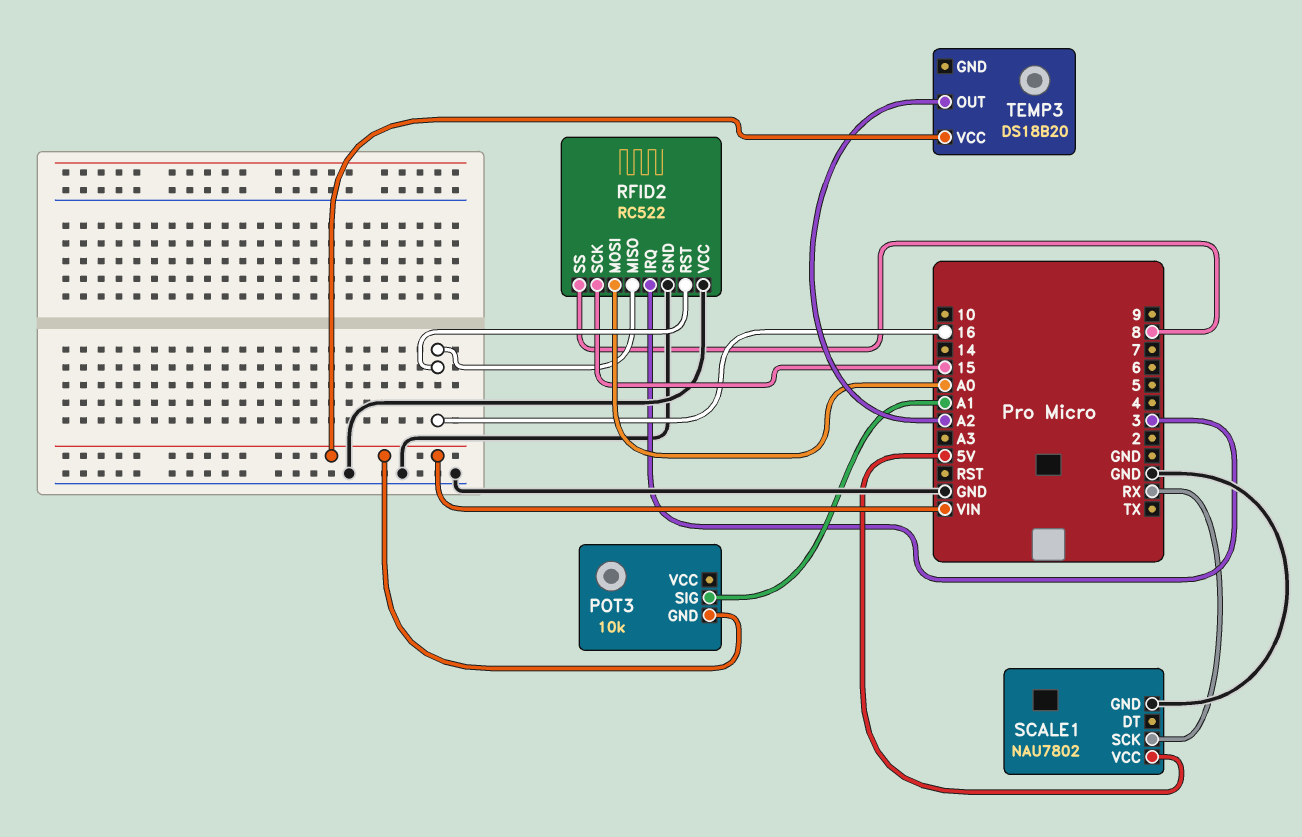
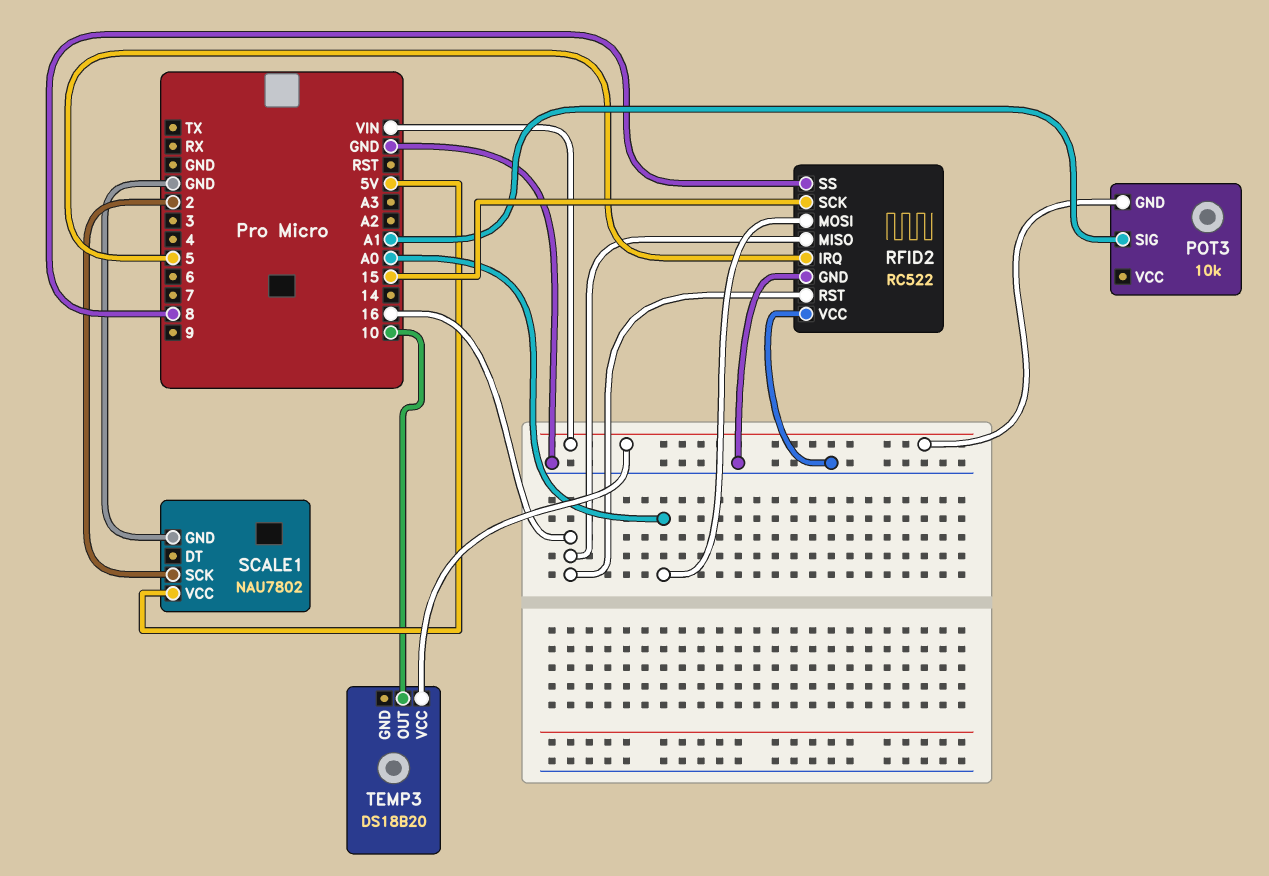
RFID2 pin IRQ: 3 -> 5
SCALE1 pin SCK: RX -> 2
TEMP3 pin OUT: A2 -> 10

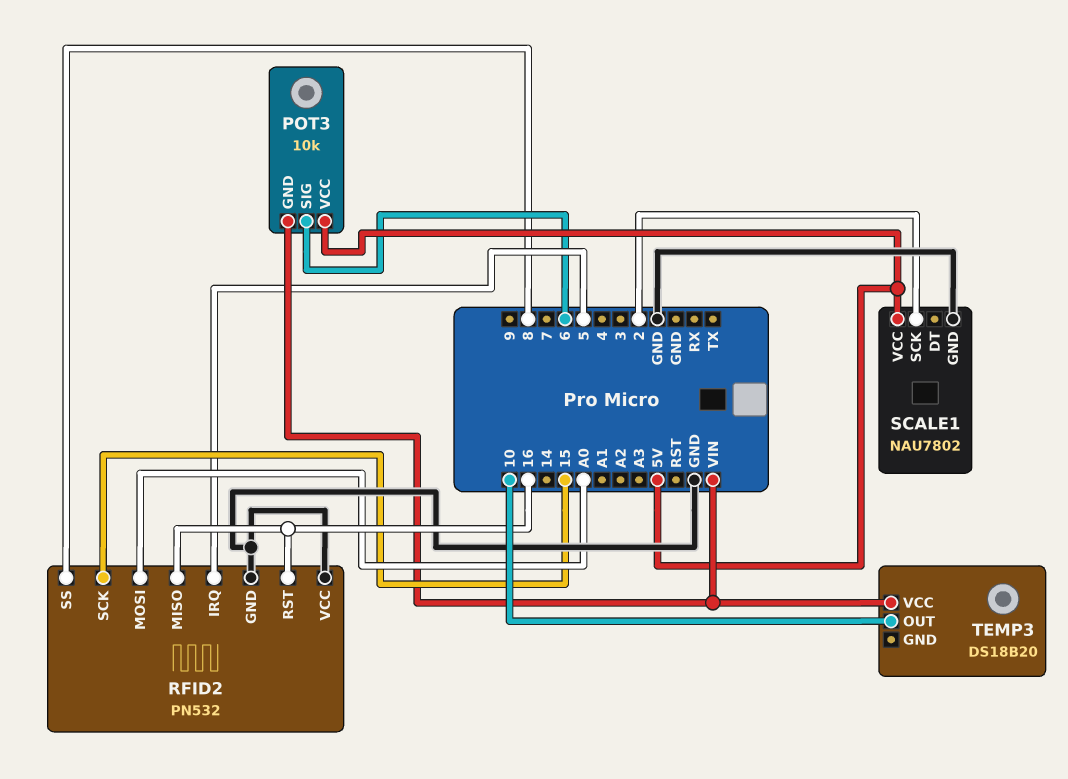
POT3 pin SIG: A1 -> 6
POT3 pin VCC: none -> 5V
RFID2: RC522 -> PN532

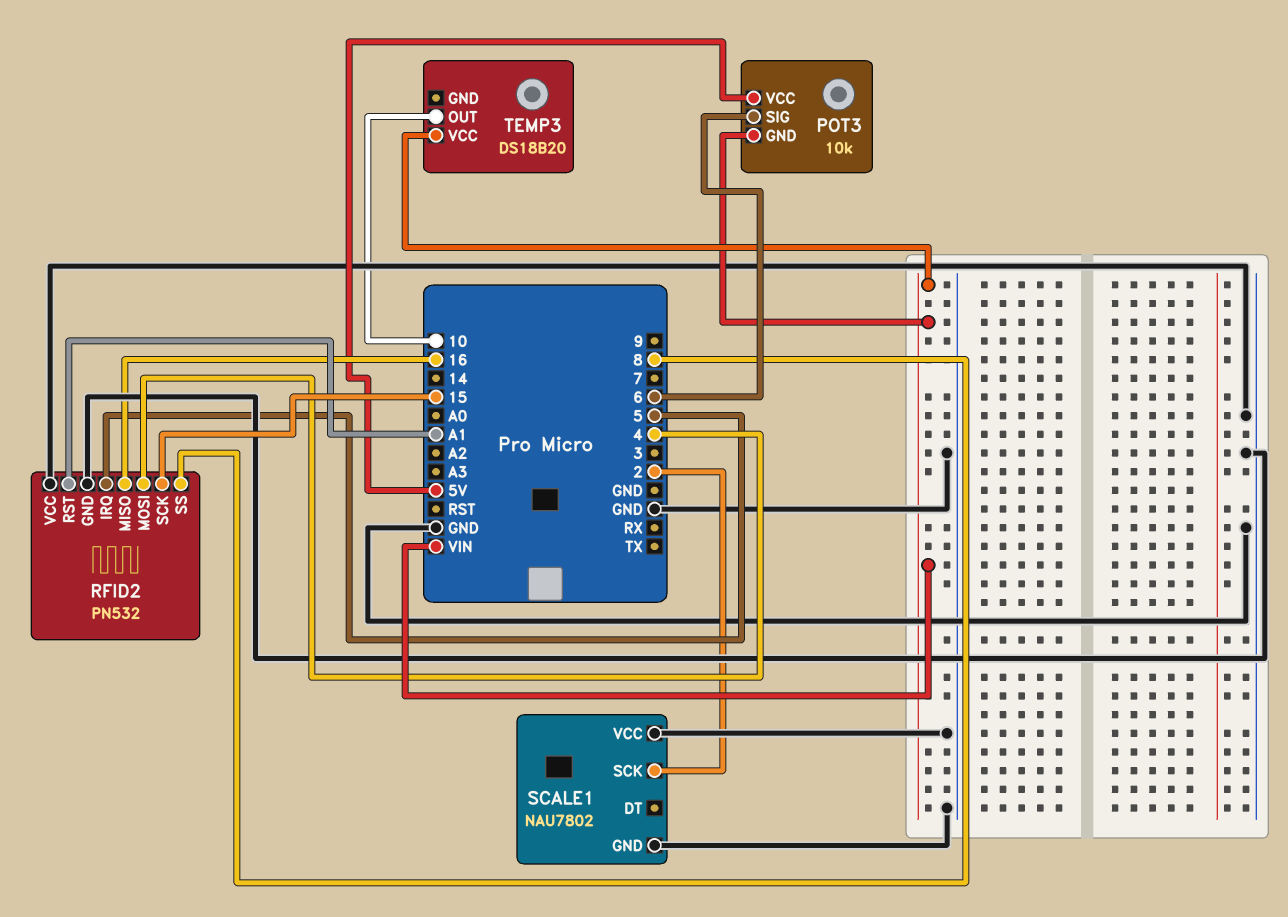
RFID2 pin MOSI: A0 -> 4
RFID2 pin RST: 16 -> A1
SCALE1 pin VCC: 5V -> GND

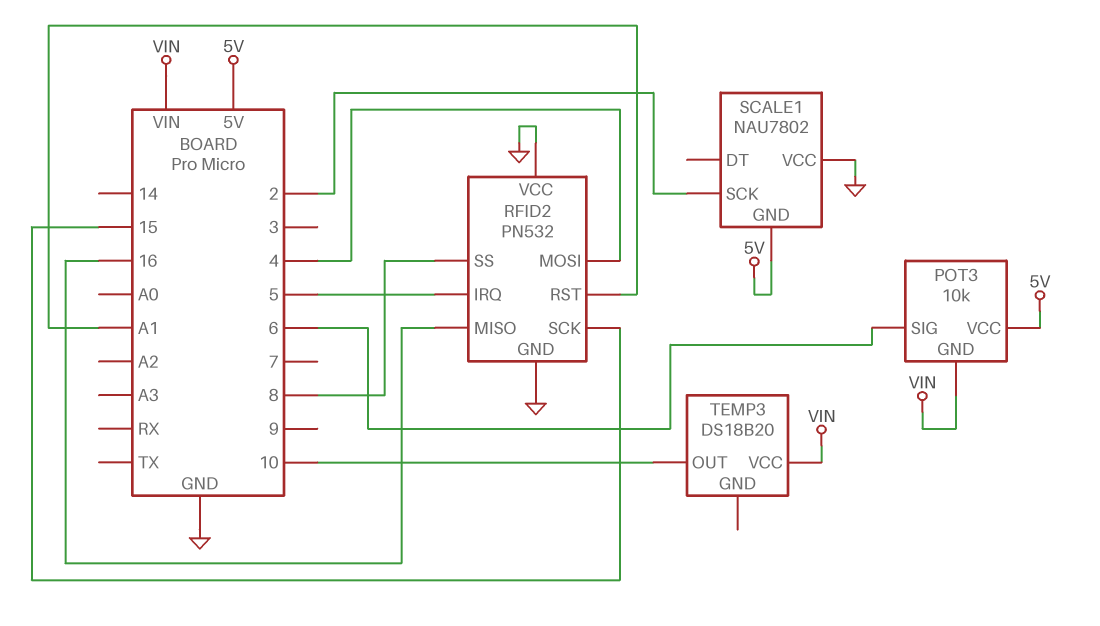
SCALE1 pin GND: GND -> 5V

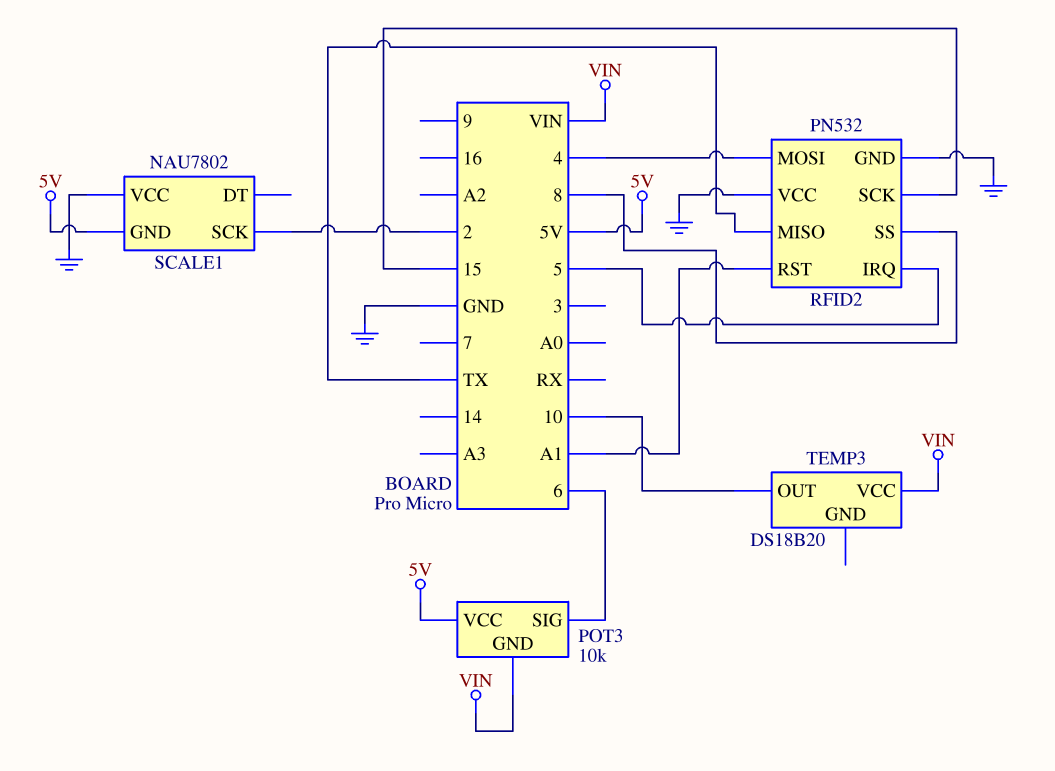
RFID2 pin MISO: 16 -> TX

